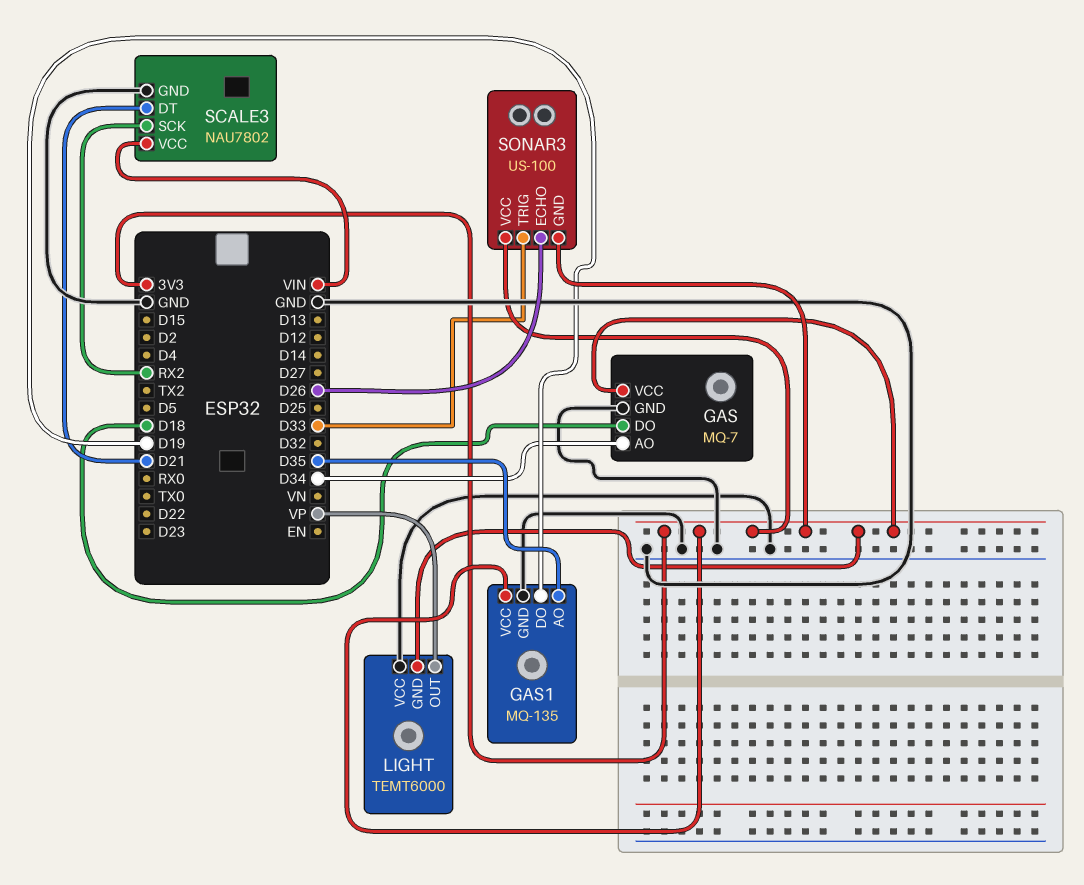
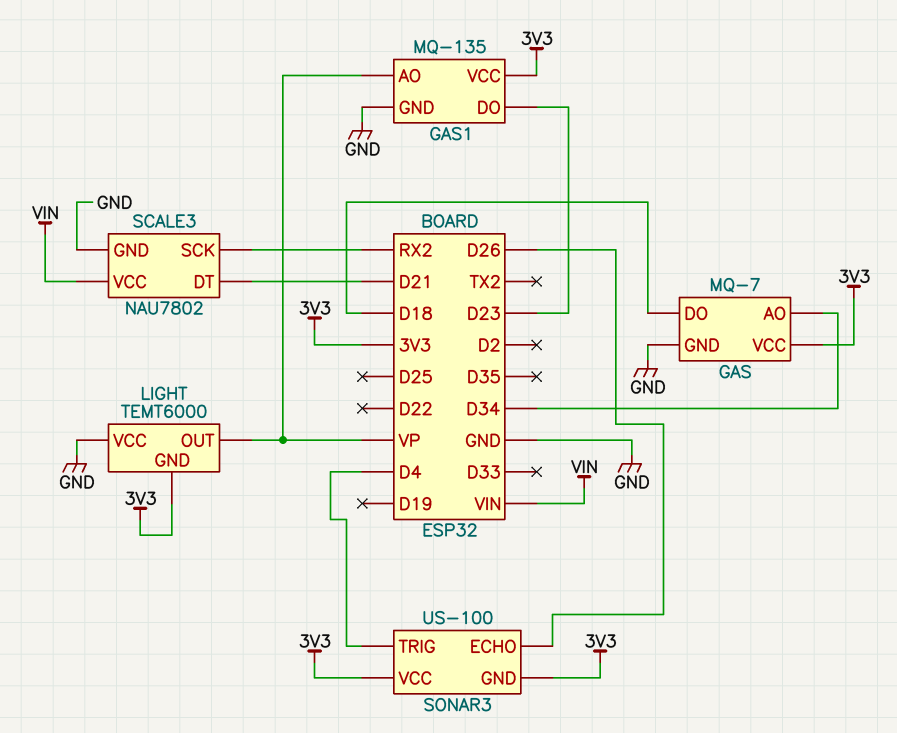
GAS1 pin AO: D35 -> VP
GAS1 pin DO: D19 -> D23
SONAR3 pin TRIG: D33 -> D4

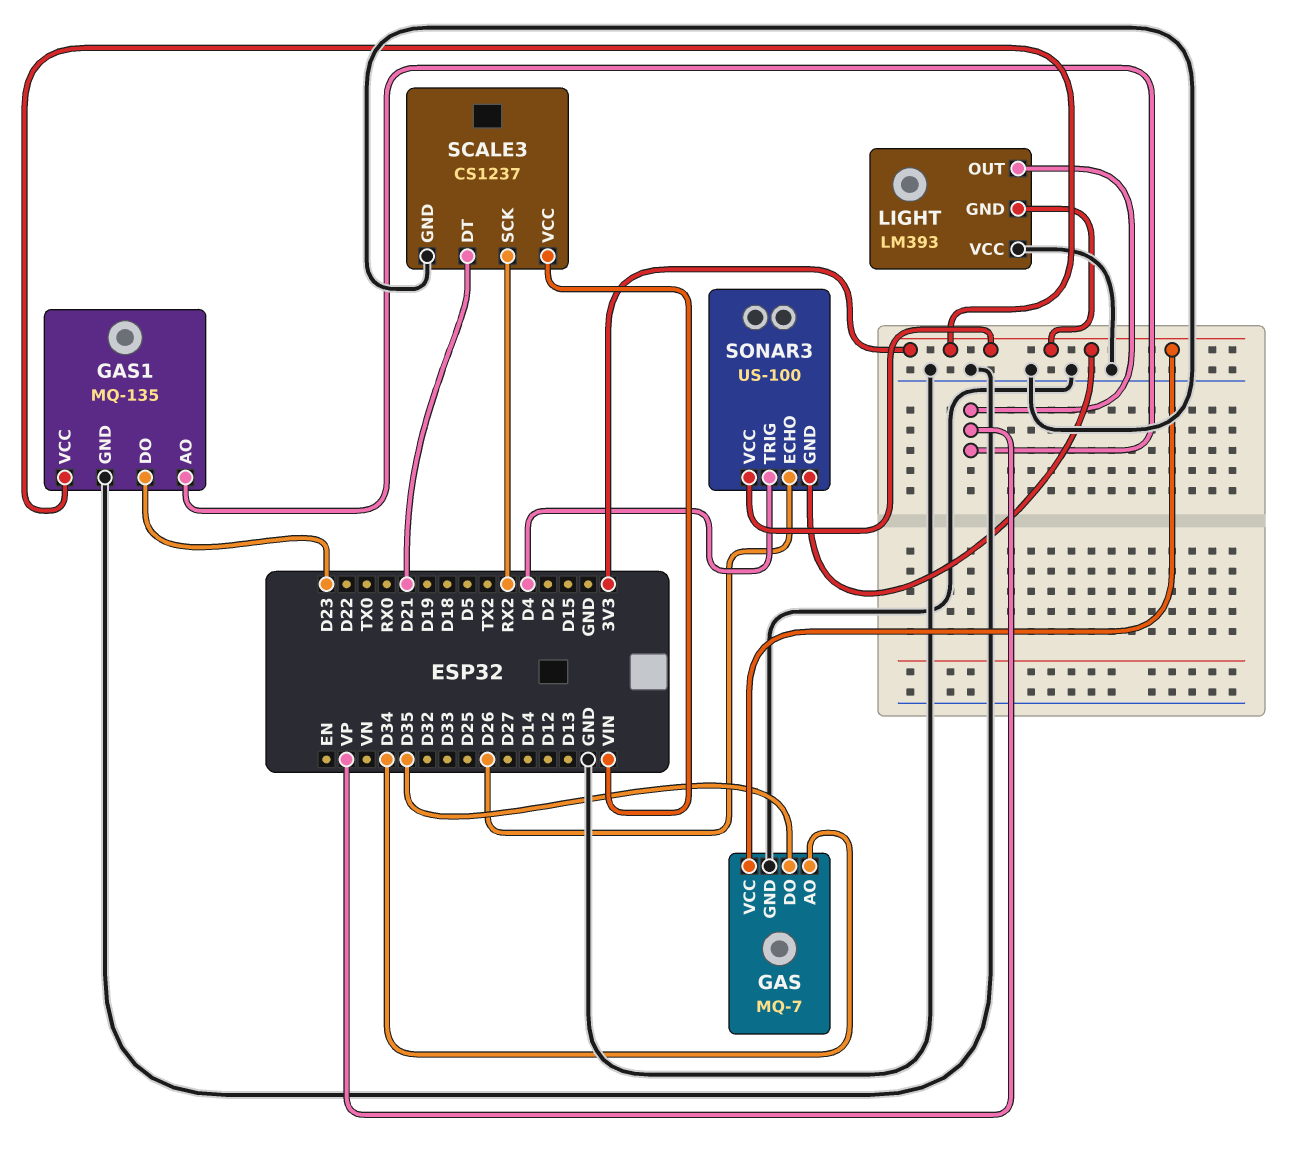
GAS pin DO: D18 -> D35
LIGHT: TEMT6000 -> LM393
SCALE3: NAU7802 -> CS1237

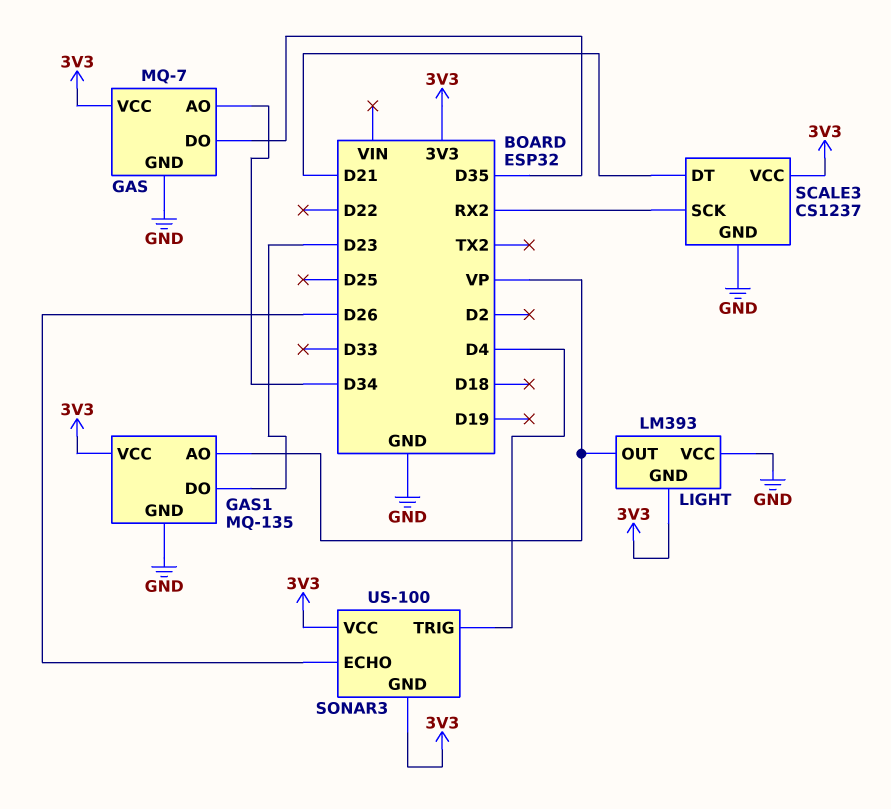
SCALE3 pin VCC: VIN -> 3V3

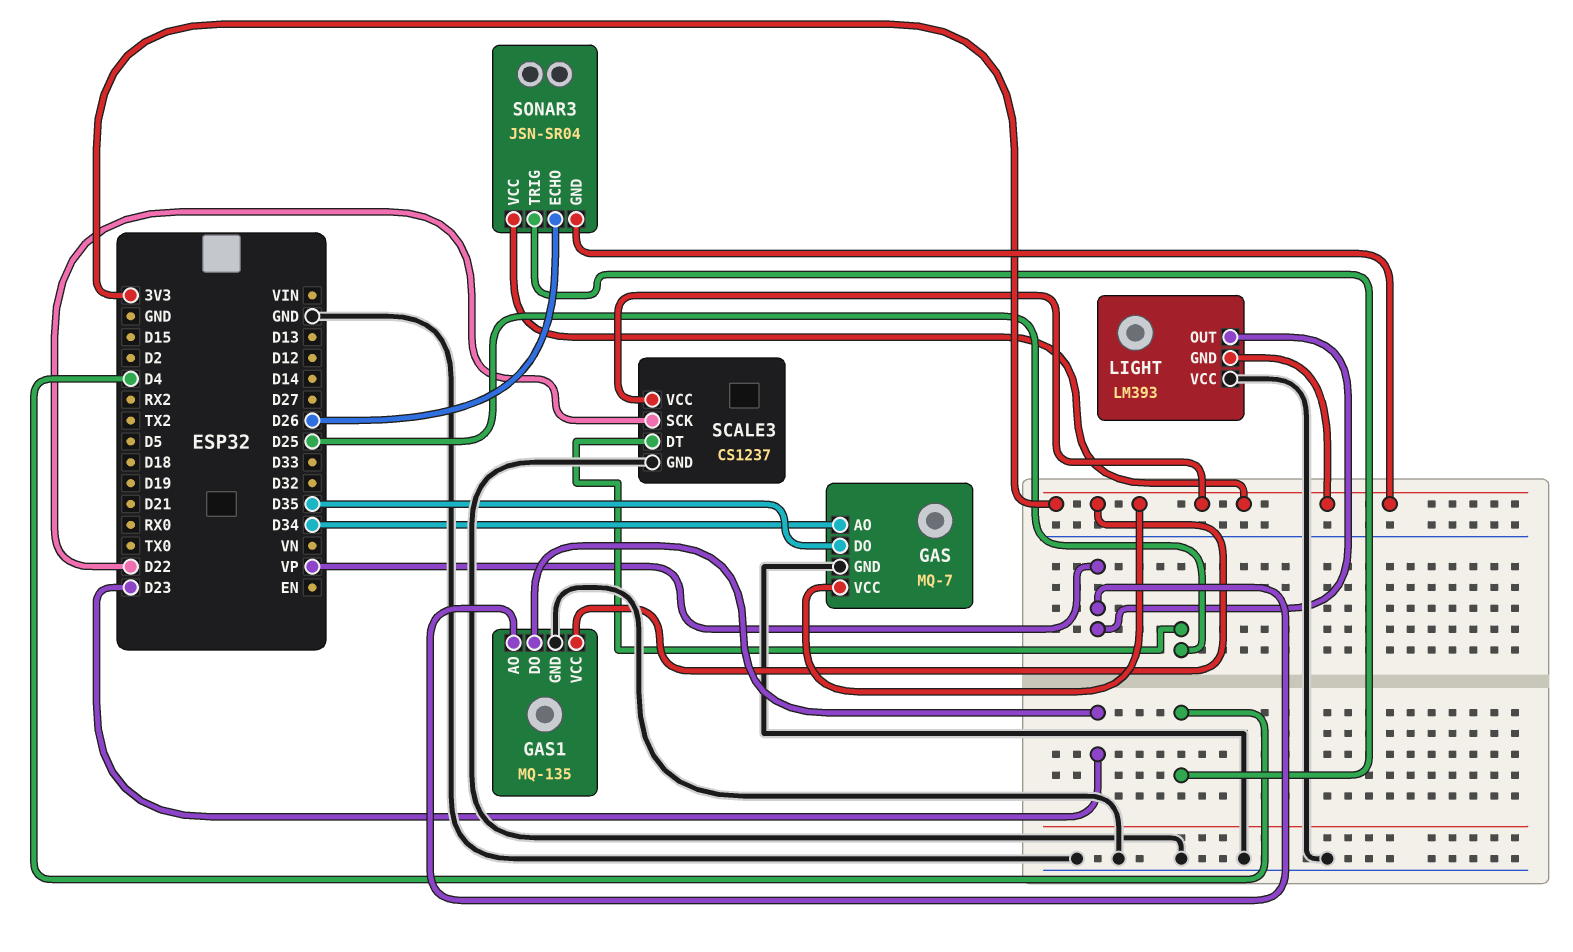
SCALE3 pin DT: D21 -> D25
SCALE3 pin SCK: RX2 -> D22
SONAR3: US-100 -> JSN-SR04

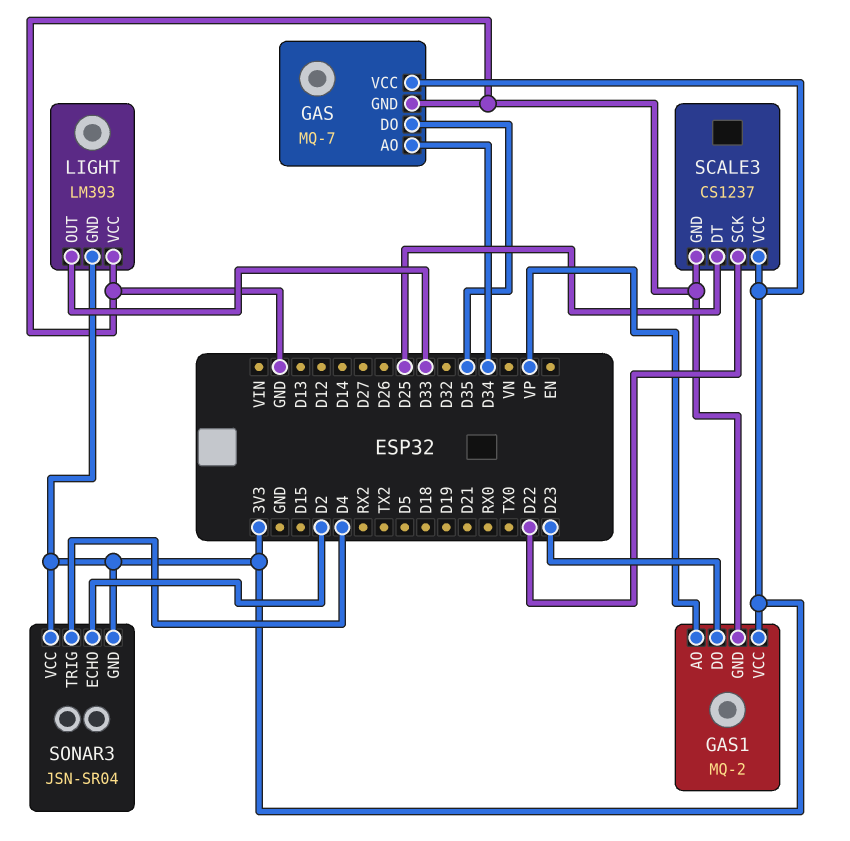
GAS1: MQ-135 -> MQ-2
LIGHT pin OUT: VP -> D33
SONAR3 pin ECHO: D26 -> D2

